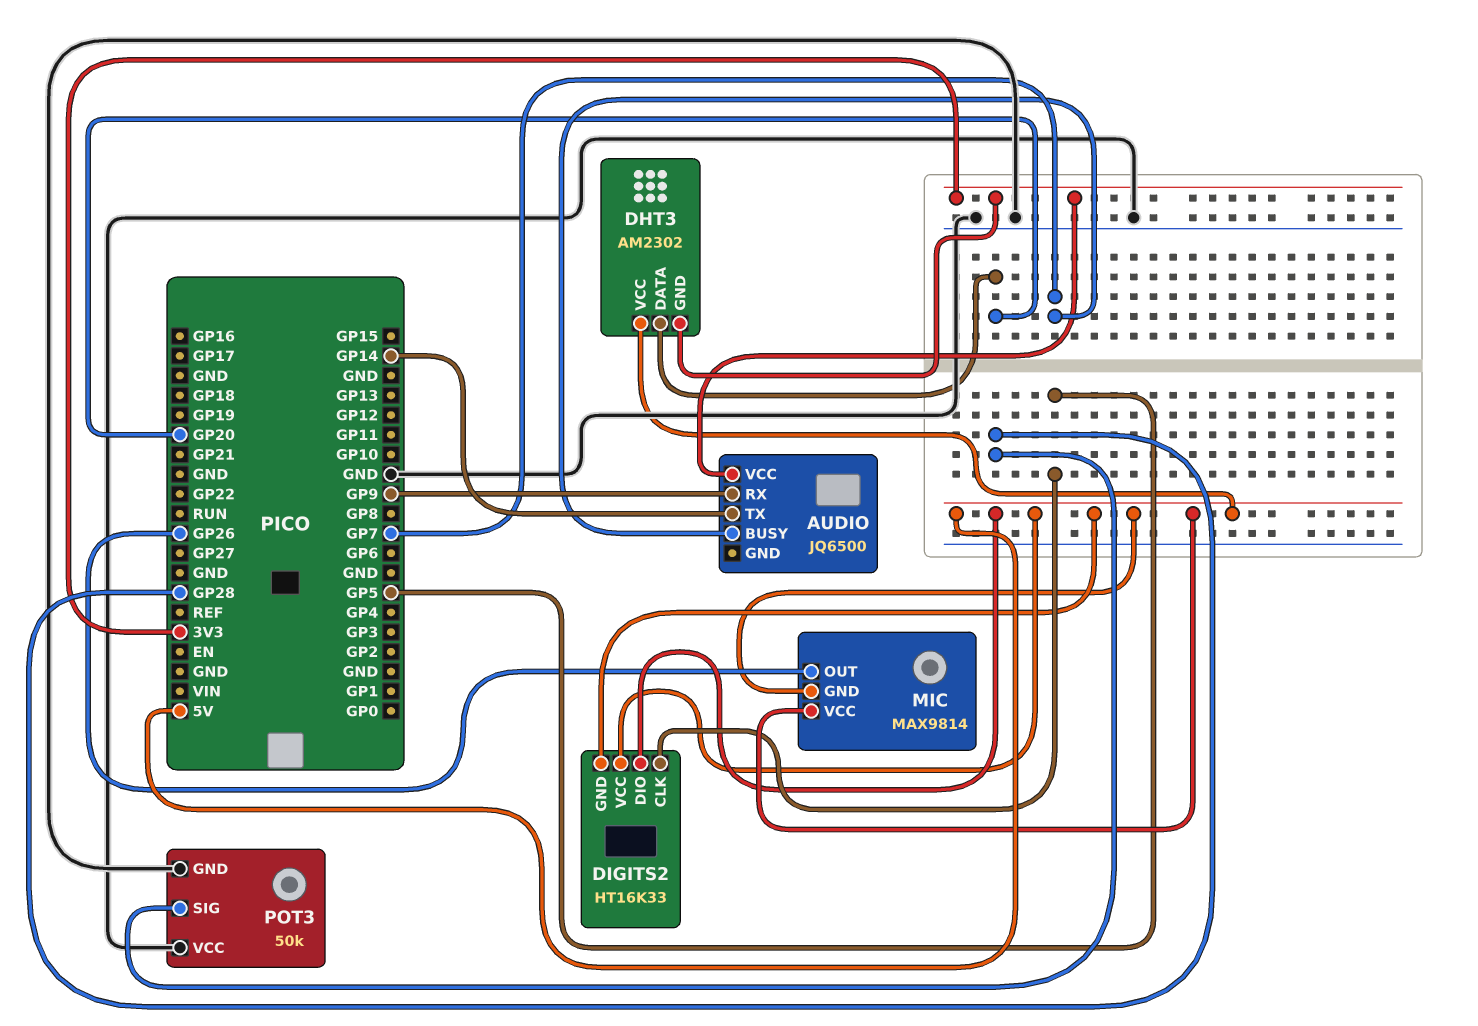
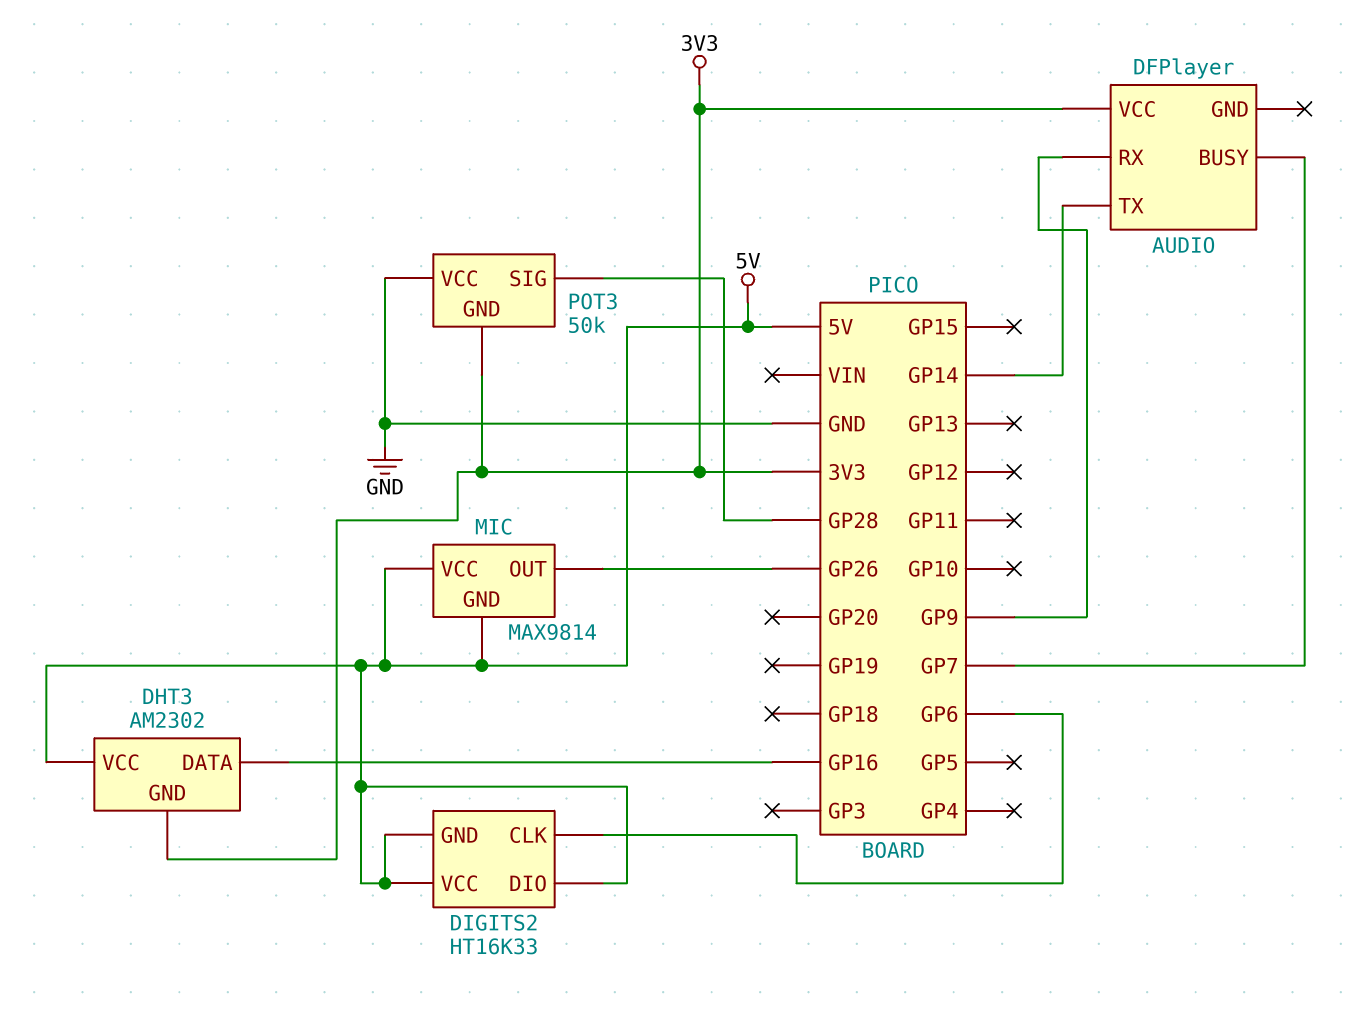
AUDIO: JQ6500 -> DFPlayer
DHT3 pin DATA: GP20 -> GP16
DIGITS2 pin CLK: GP5 -> GP6
POT3 pin GND: GND -> 3V3

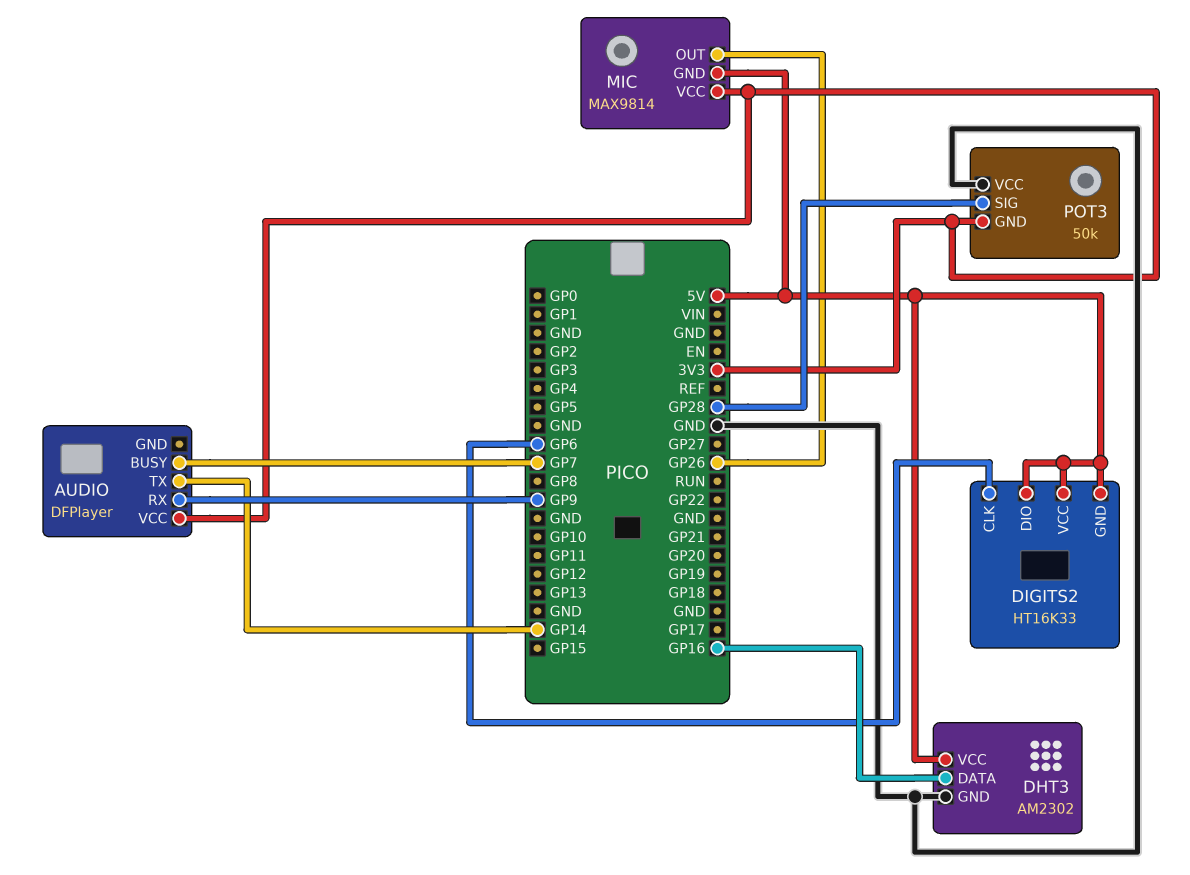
DHT3 pin GND: 3V3 -> GND
MIC pin VCC: 5V -> 3V3

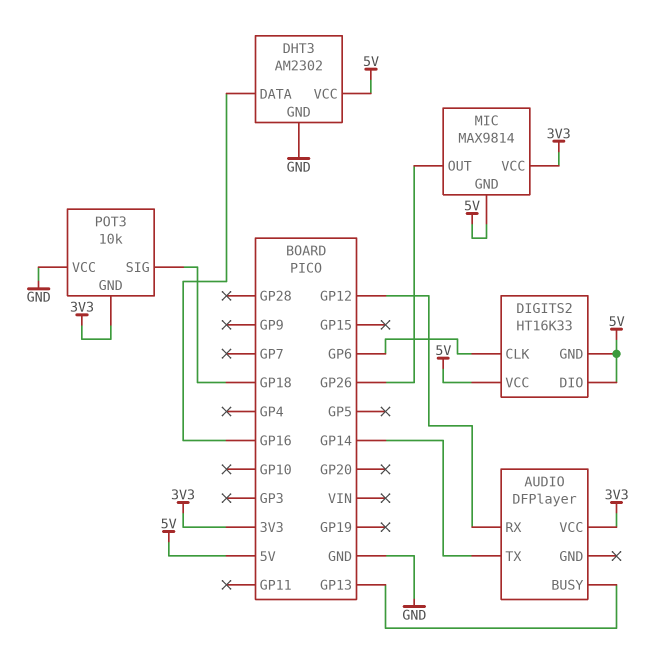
AUDIO pin BUSY: GP7 -> GP13
AUDIO pin RX: GP9 -> GP12
POT3: 50k -> 10k
POT3 pin SIG: GP28 -> GP18

